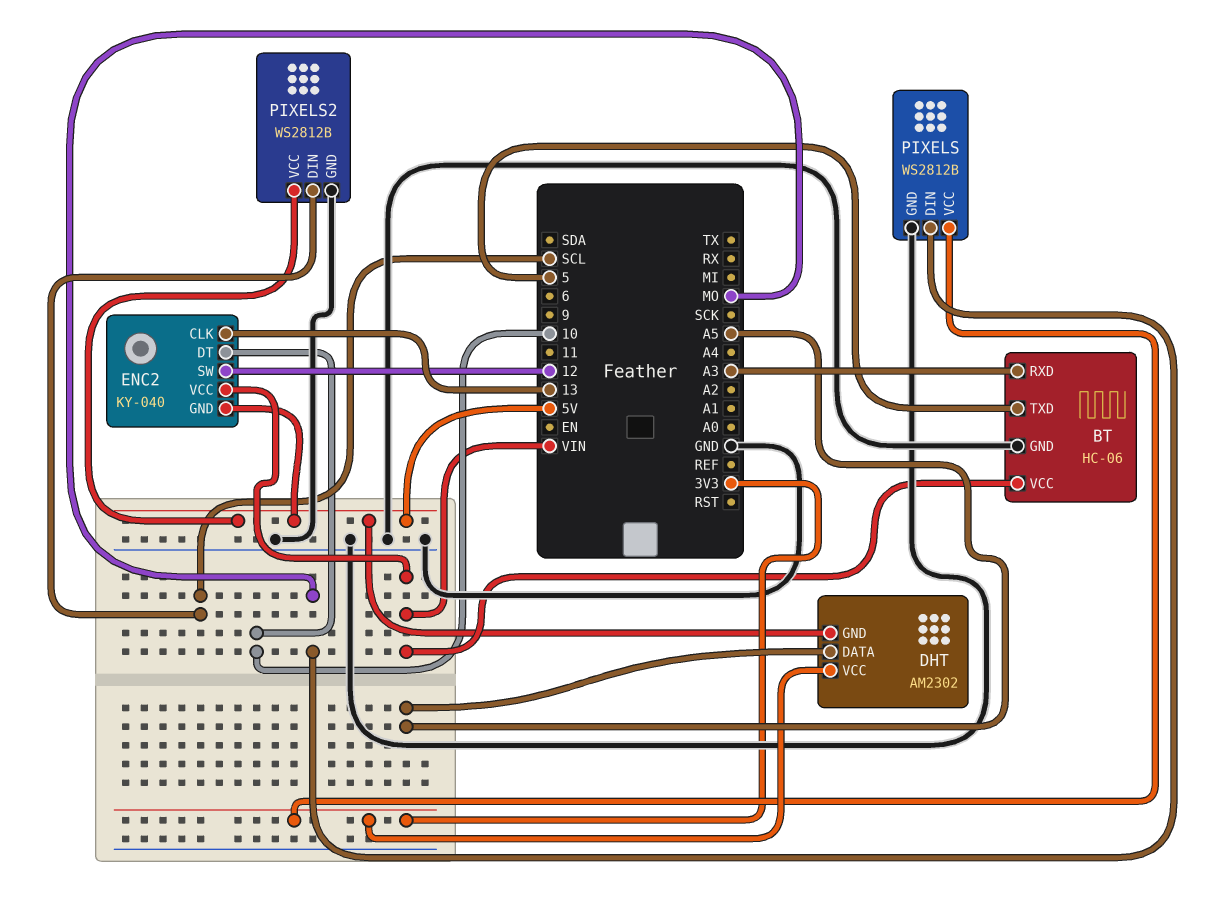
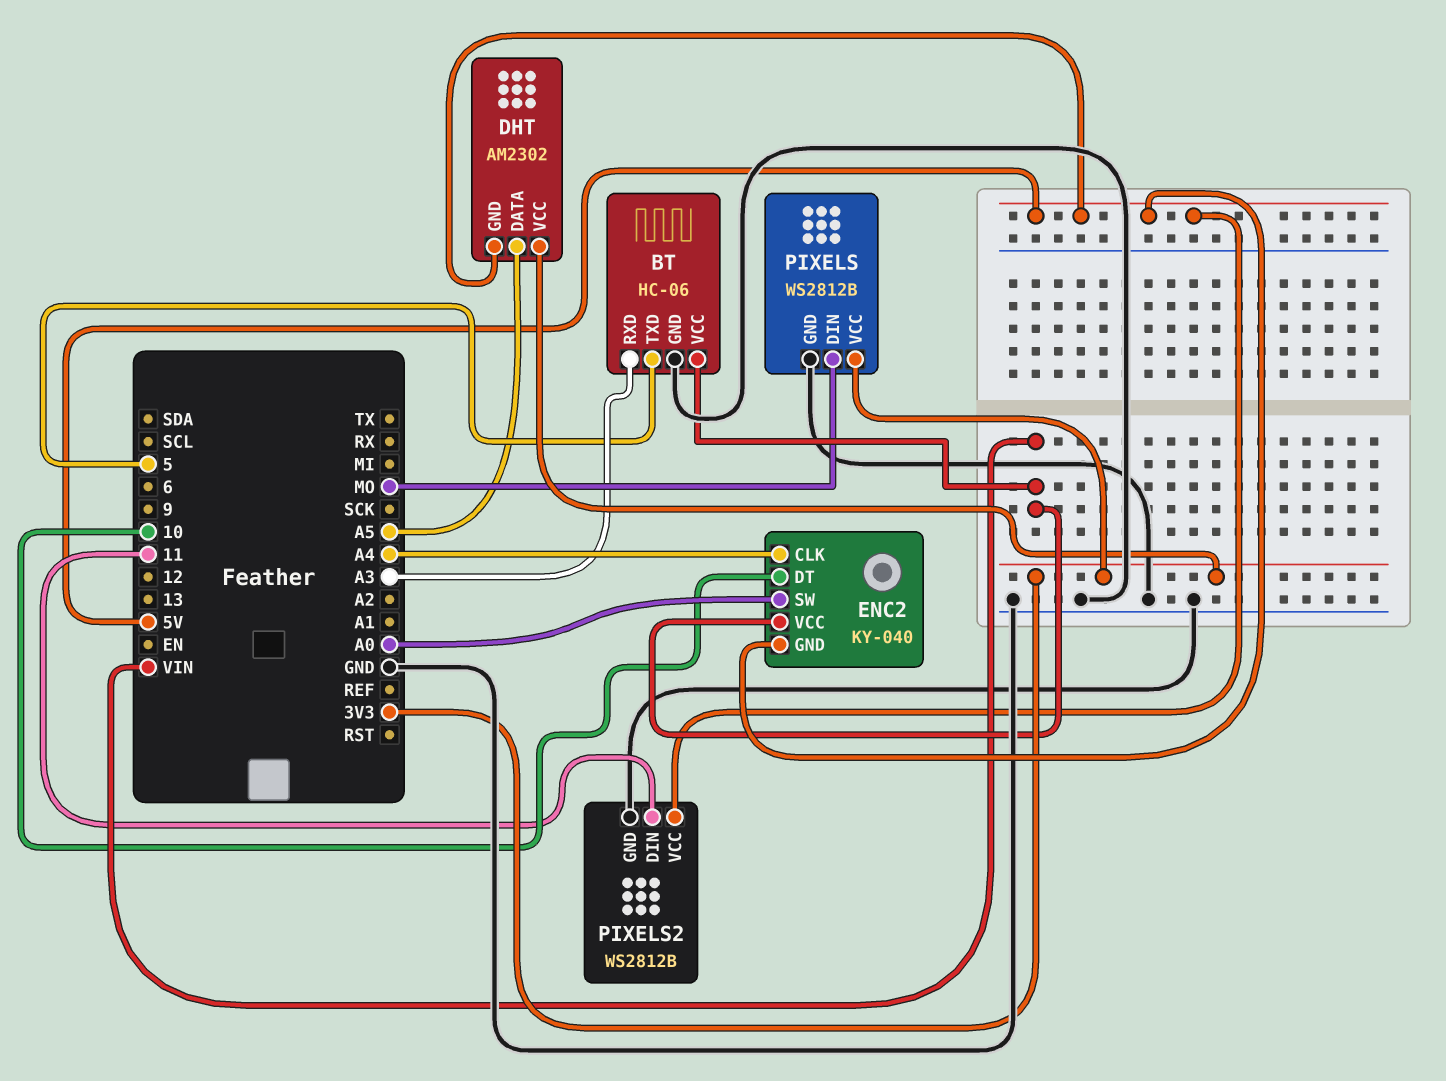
ENC2 pin CLK: 13 -> A4
ENC2 pin SW: 12 -> A0
PIXELS2 pin DIN: SCL -> 11

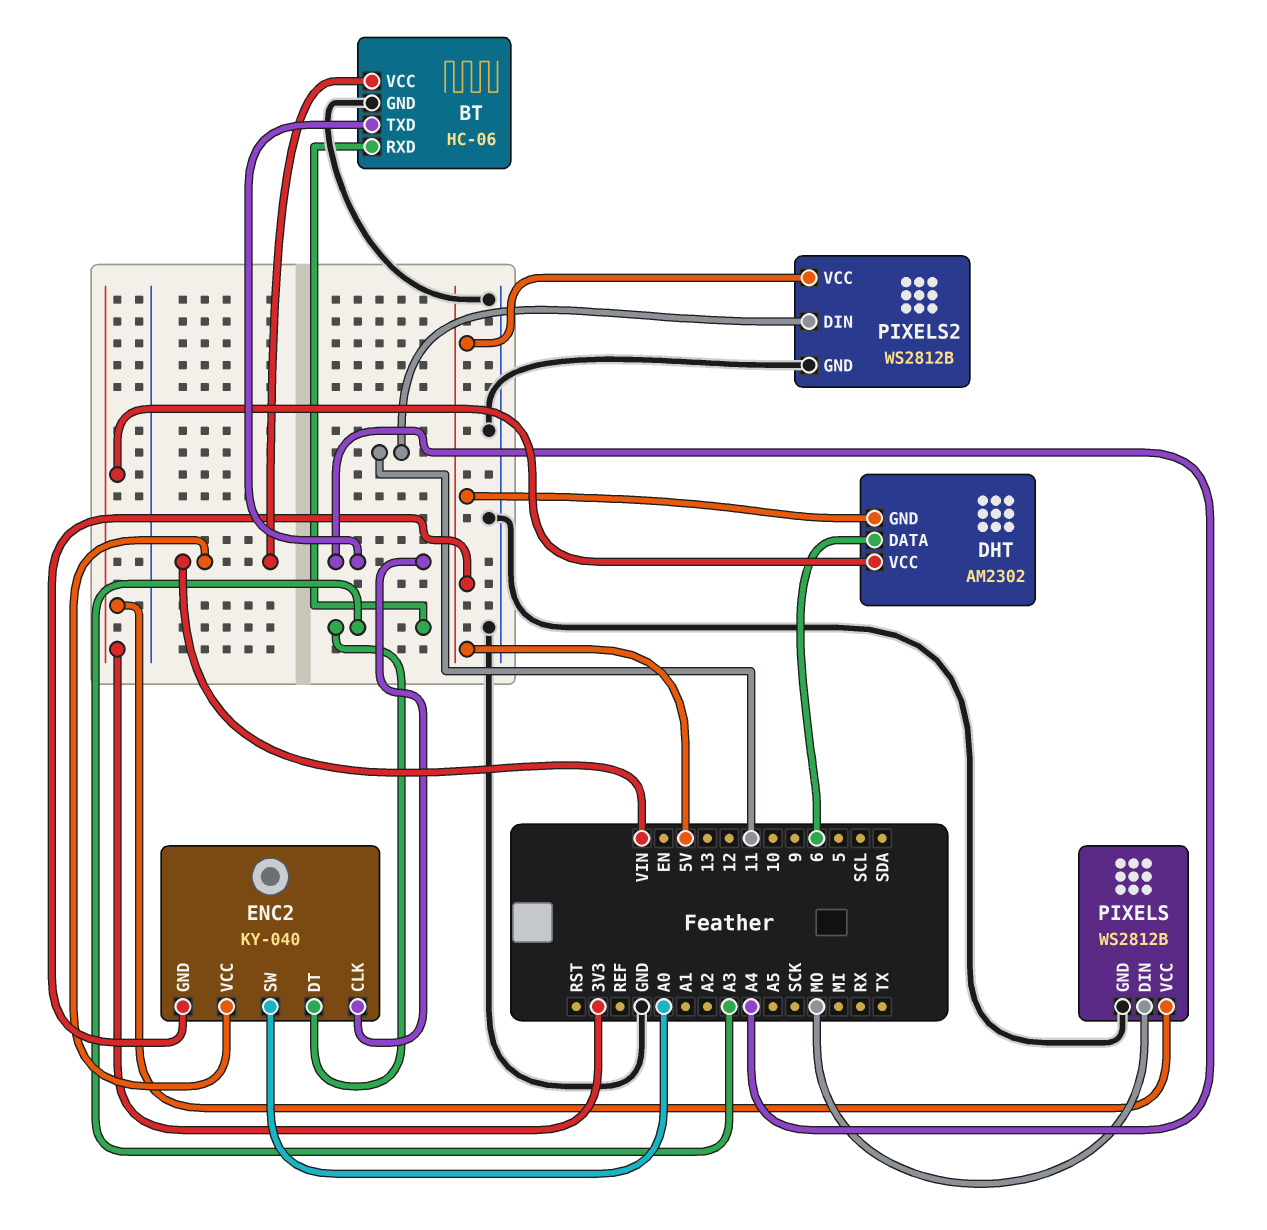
BT pin TXD: 5 -> A4
DHT pin DATA: A5 -> 6
ENC2 pin DT: 10 -> A3

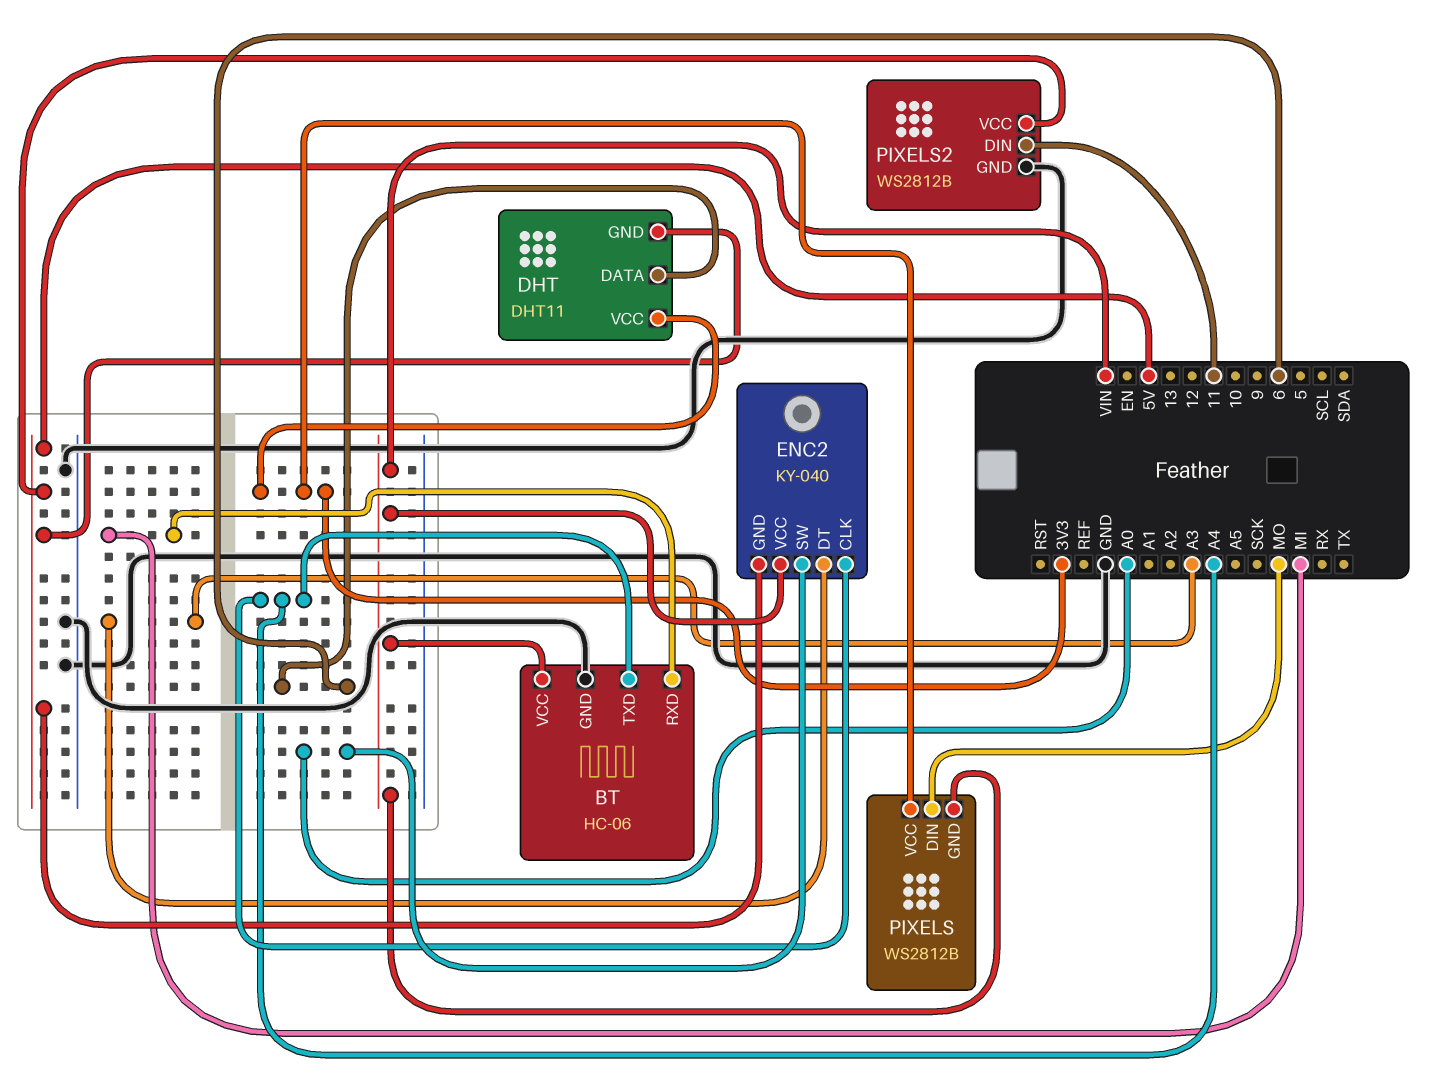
BT pin RXD: A3 -> MI
DHT: AM2302 -> DHT11
PIXELS pin GND: GND -> VIN

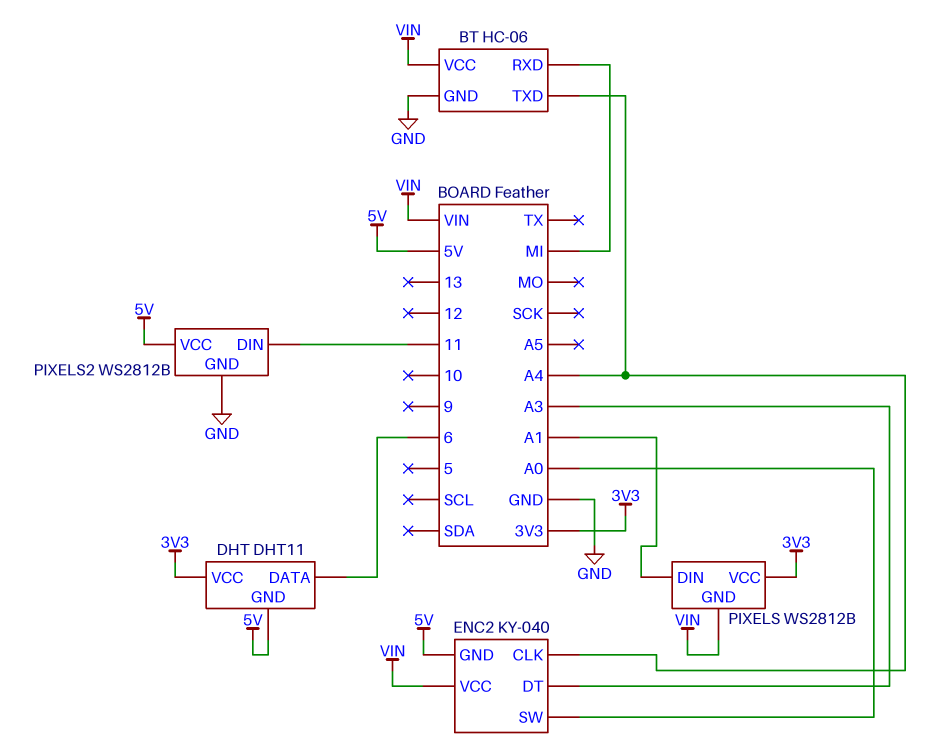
PIXELS pin DIN: MO -> A1

